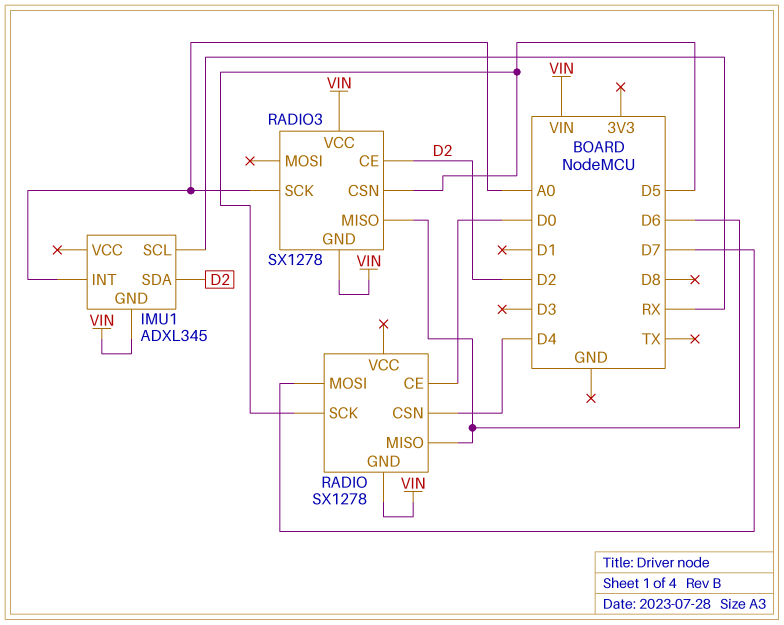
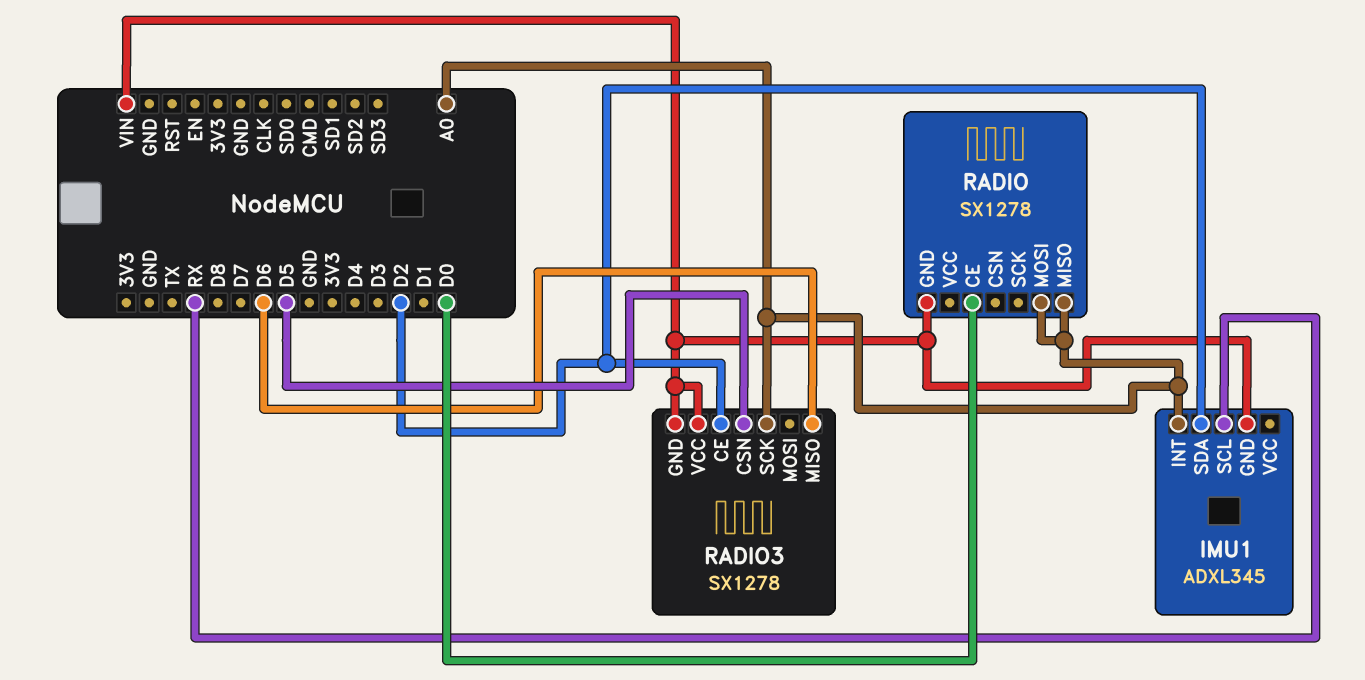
RADIO pin CSN: D4 -> none
RADIO pin MISO: D6 -> A0
RADIO pin MOSI: D7 -> A0
RADIO pin SCK: D5 -> none

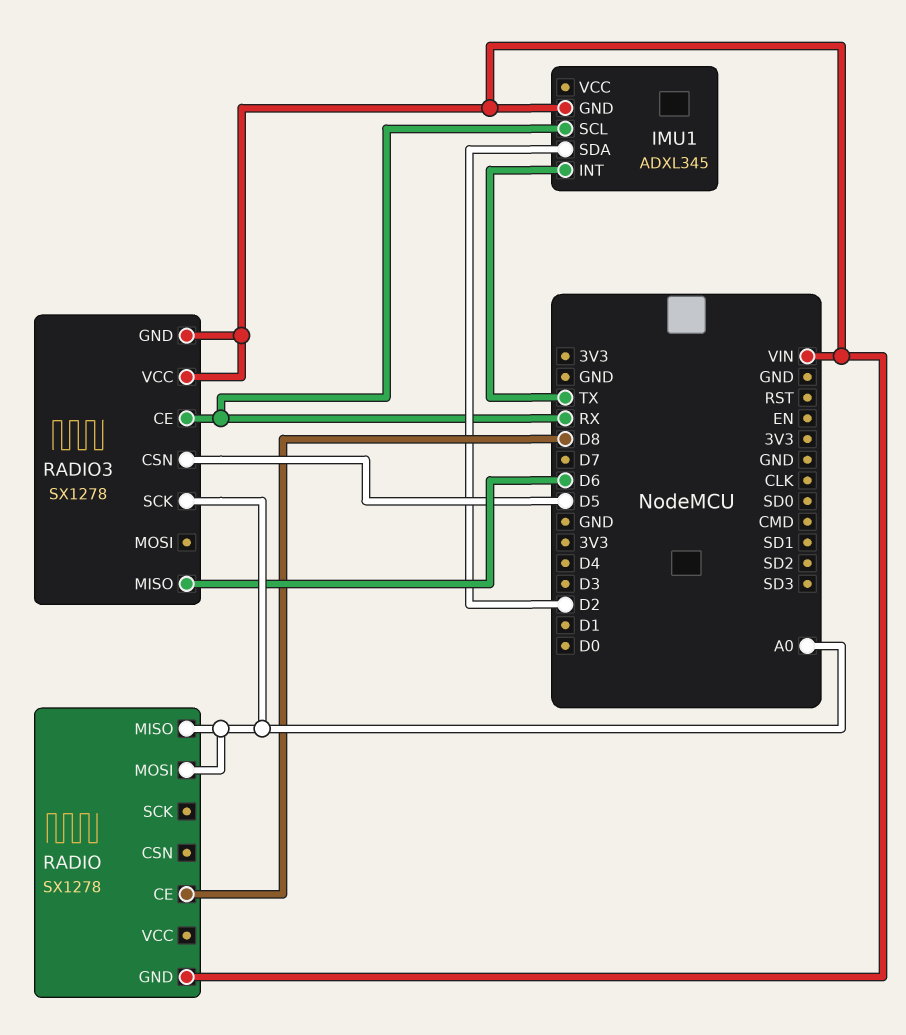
IMU1 pin INT: A0 -> TX
RADIO pin CE: D0 -> D8
RADIO3 pin CE: D2 -> RX

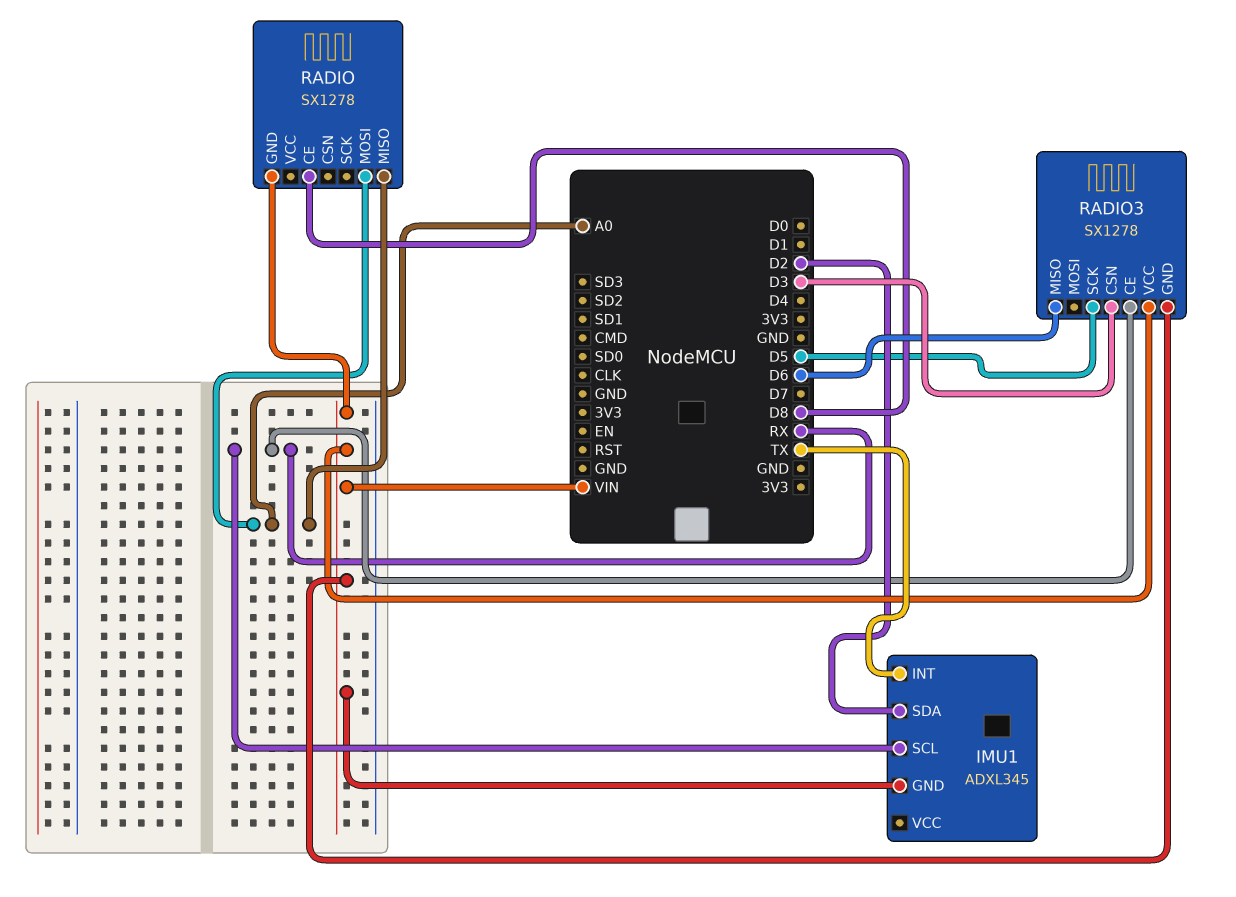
RADIO3 pin CSN: D5 -> D3
RADIO3 pin SCK: A0 -> D5

